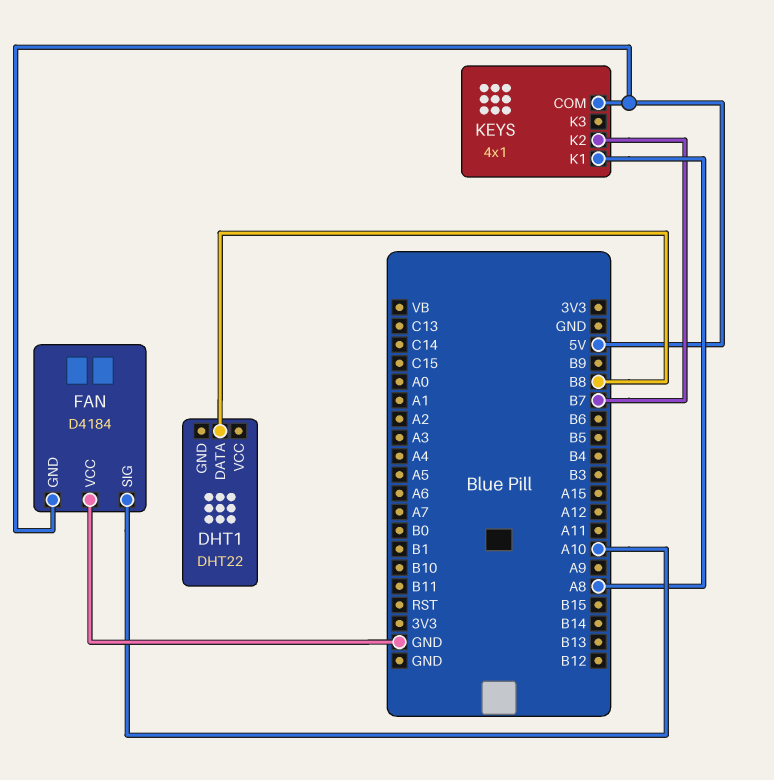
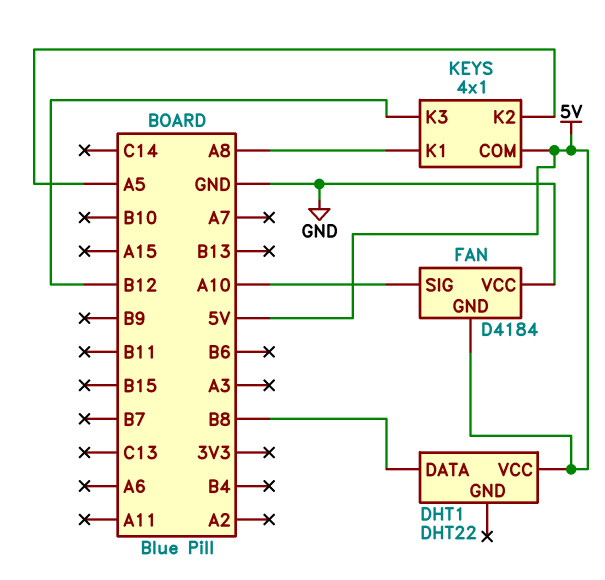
DHT1 pin VCC: none -> 5V
KEYS pin K2: B7 -> A5
KEYS pin K3: none -> B12

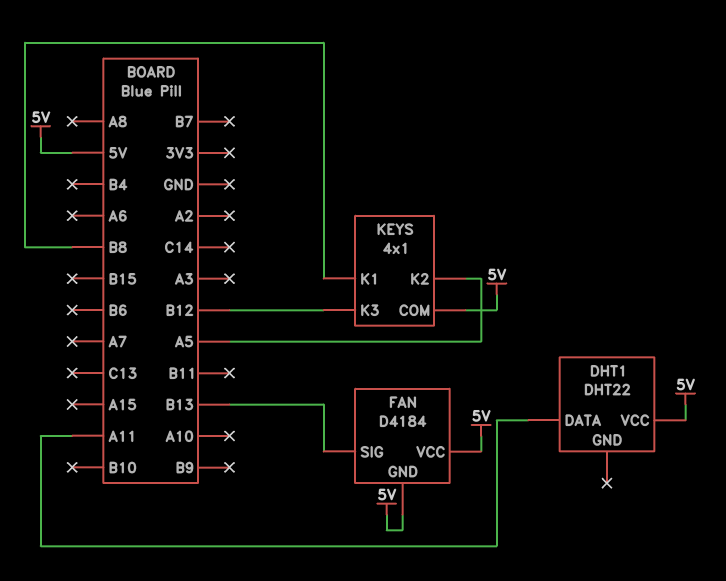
DHT1 pin DATA: B8 -> A11
FAN pin SIG: A10 -> B13
FAN pin VCC: GND -> 5V
KEYS pin K1: A8 -> B8

